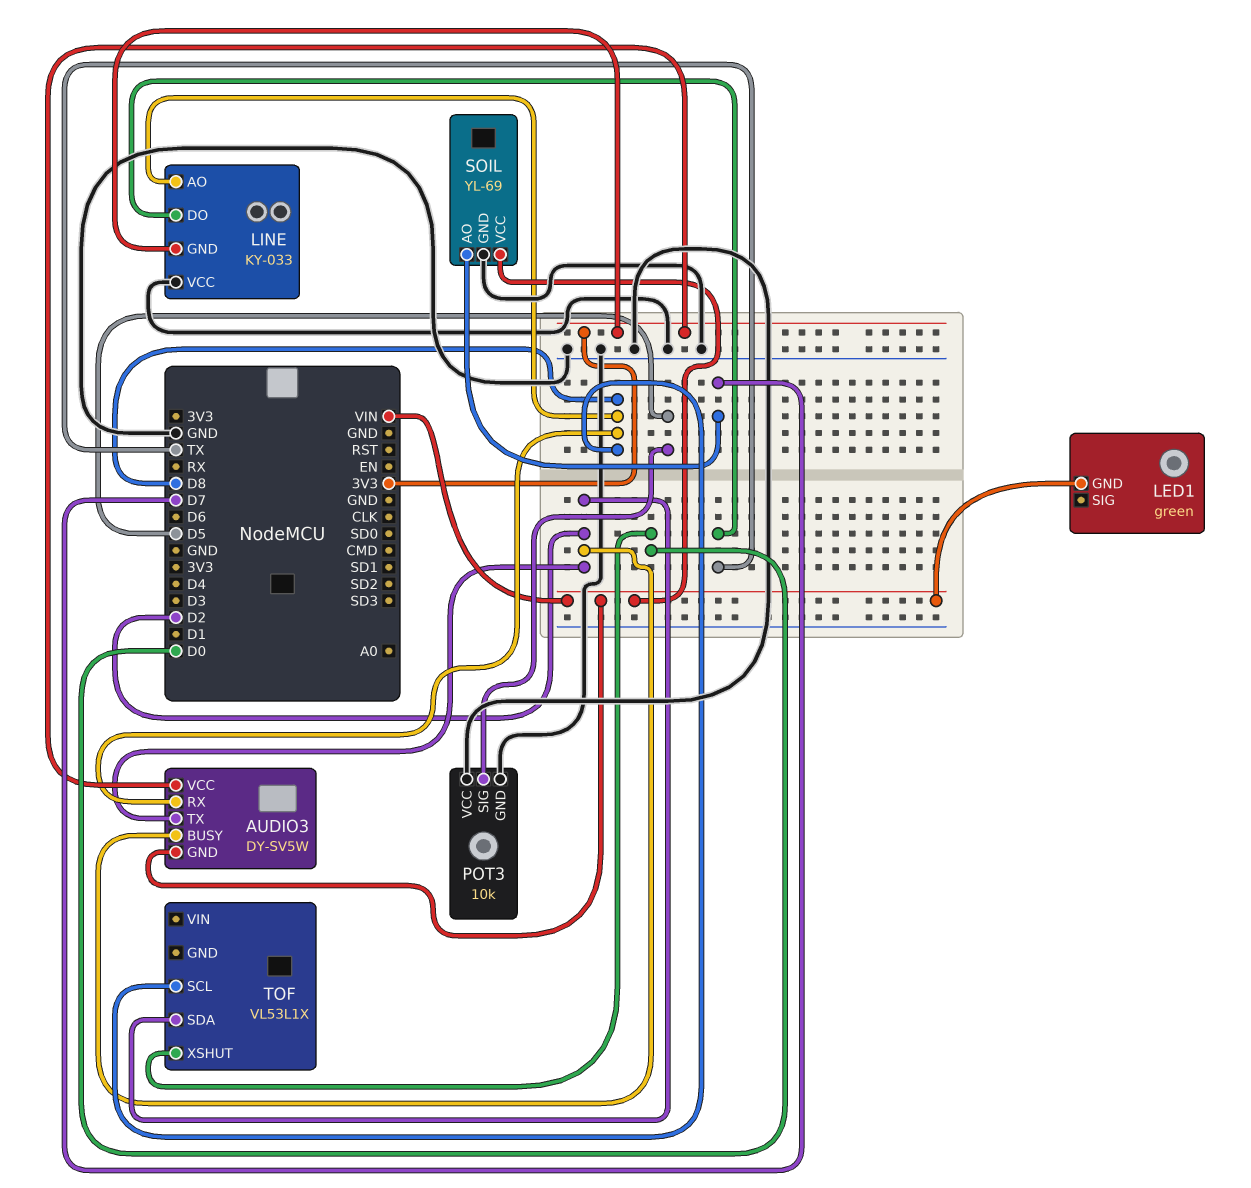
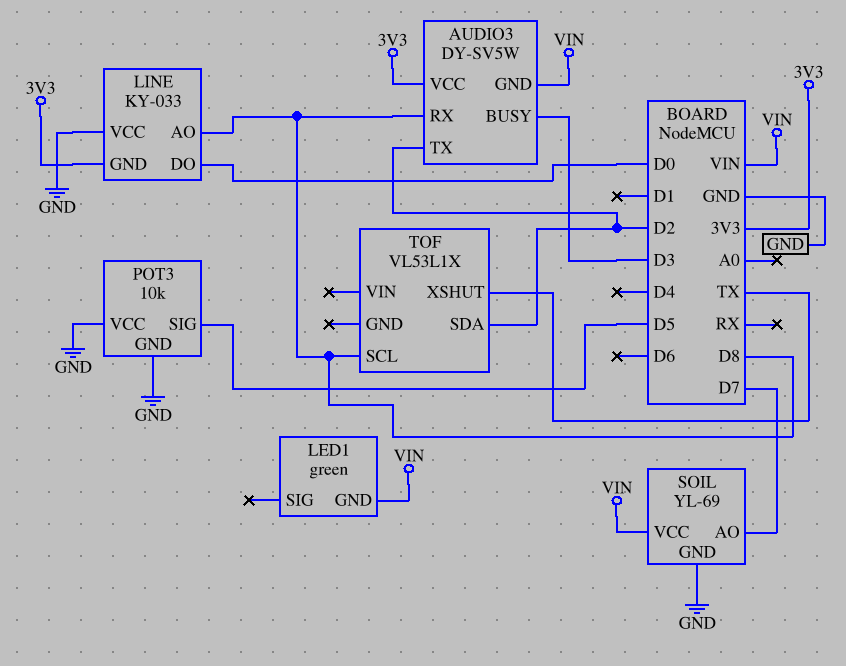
AUDIO3 pin BUSY: D2 -> D3
LINE pin DO: TX -> D0
TOF pin XSHUT: D0 -> TX

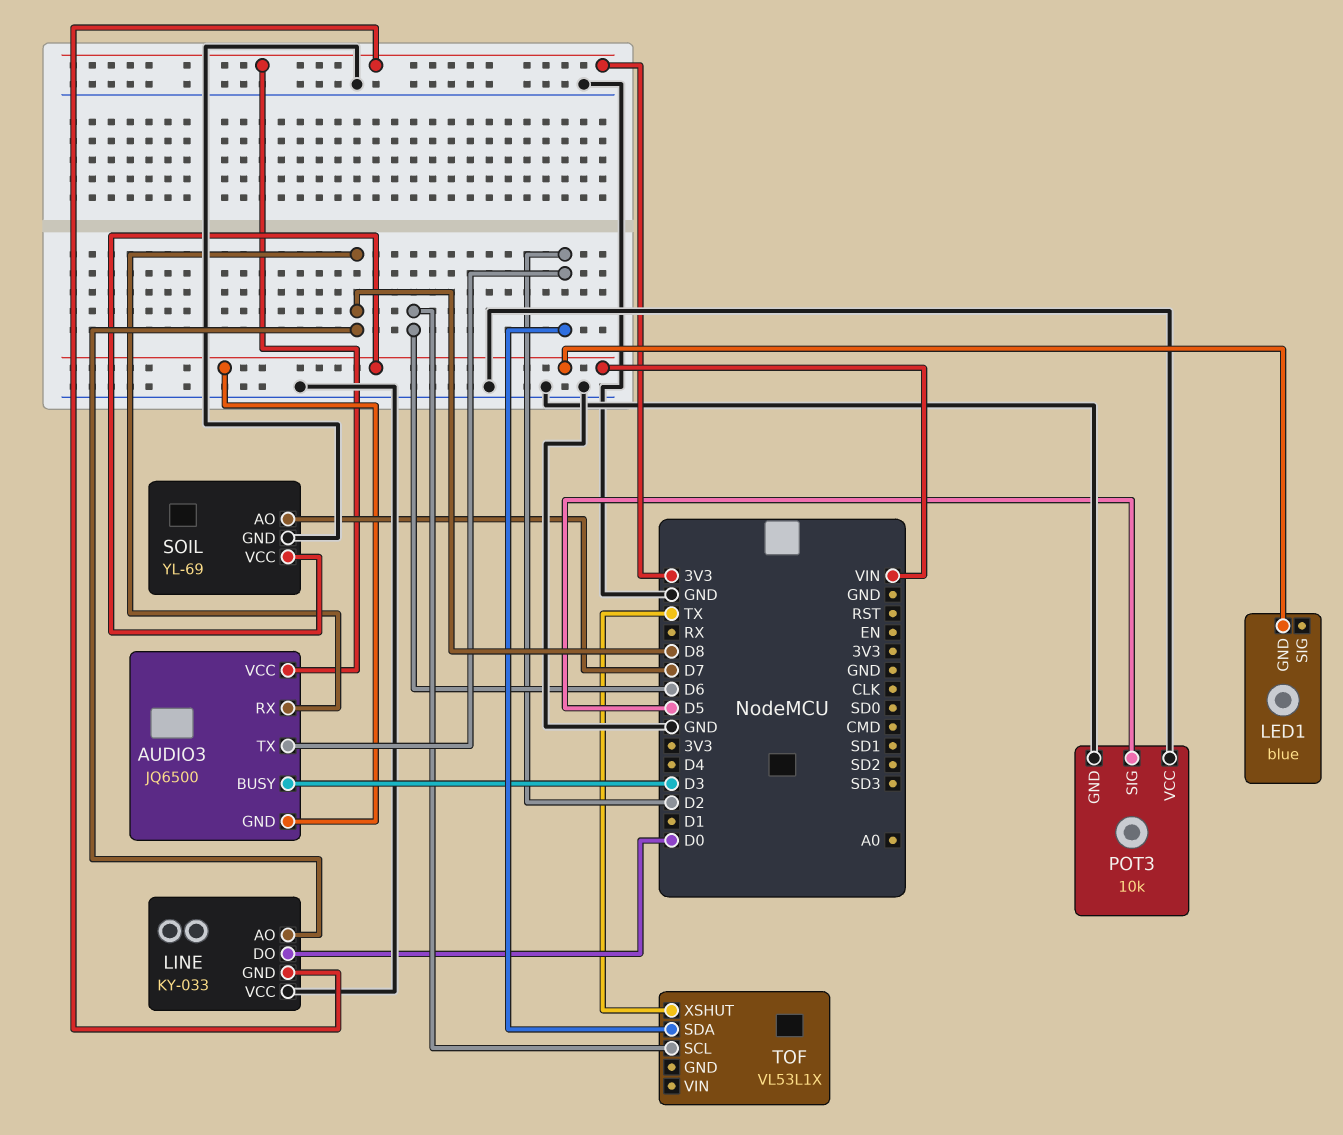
AUDIO3: DY-SV5W -> JQ6500
LED1: green -> blue
TOF pin SCL: D8 -> D6

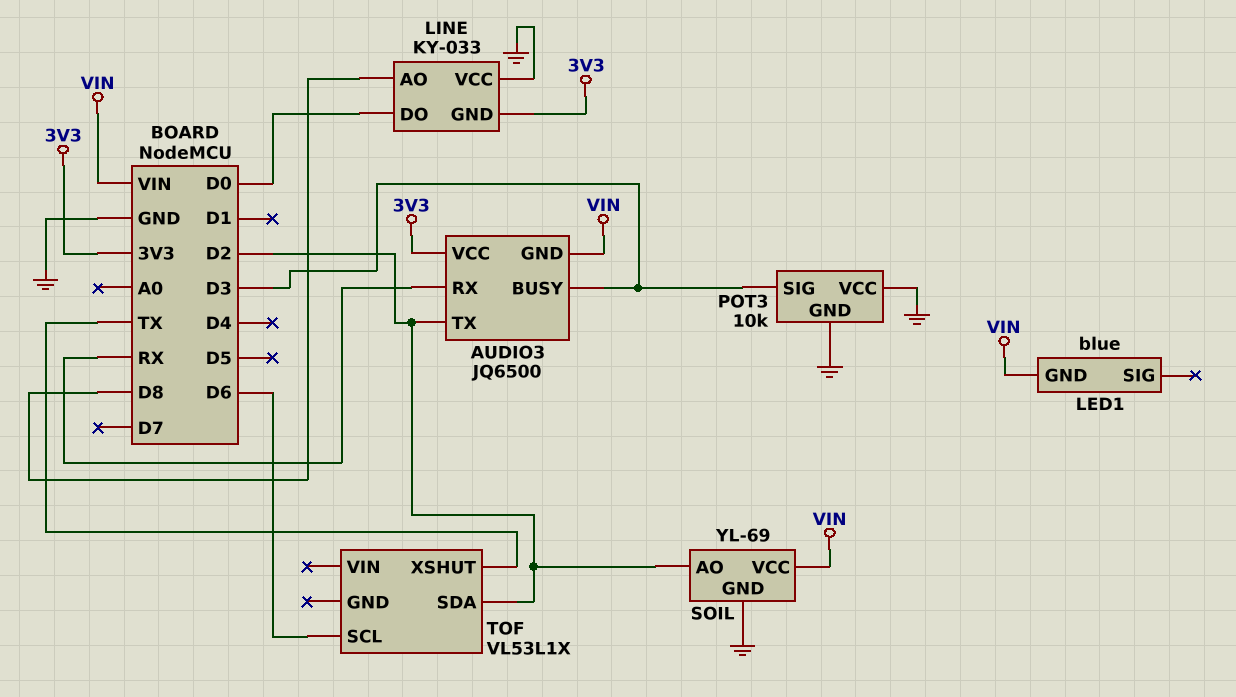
AUDIO3 pin RX: D8 -> RX
POT3 pin SIG: D5 -> D3
SOIL pin AO: D7 -> D2

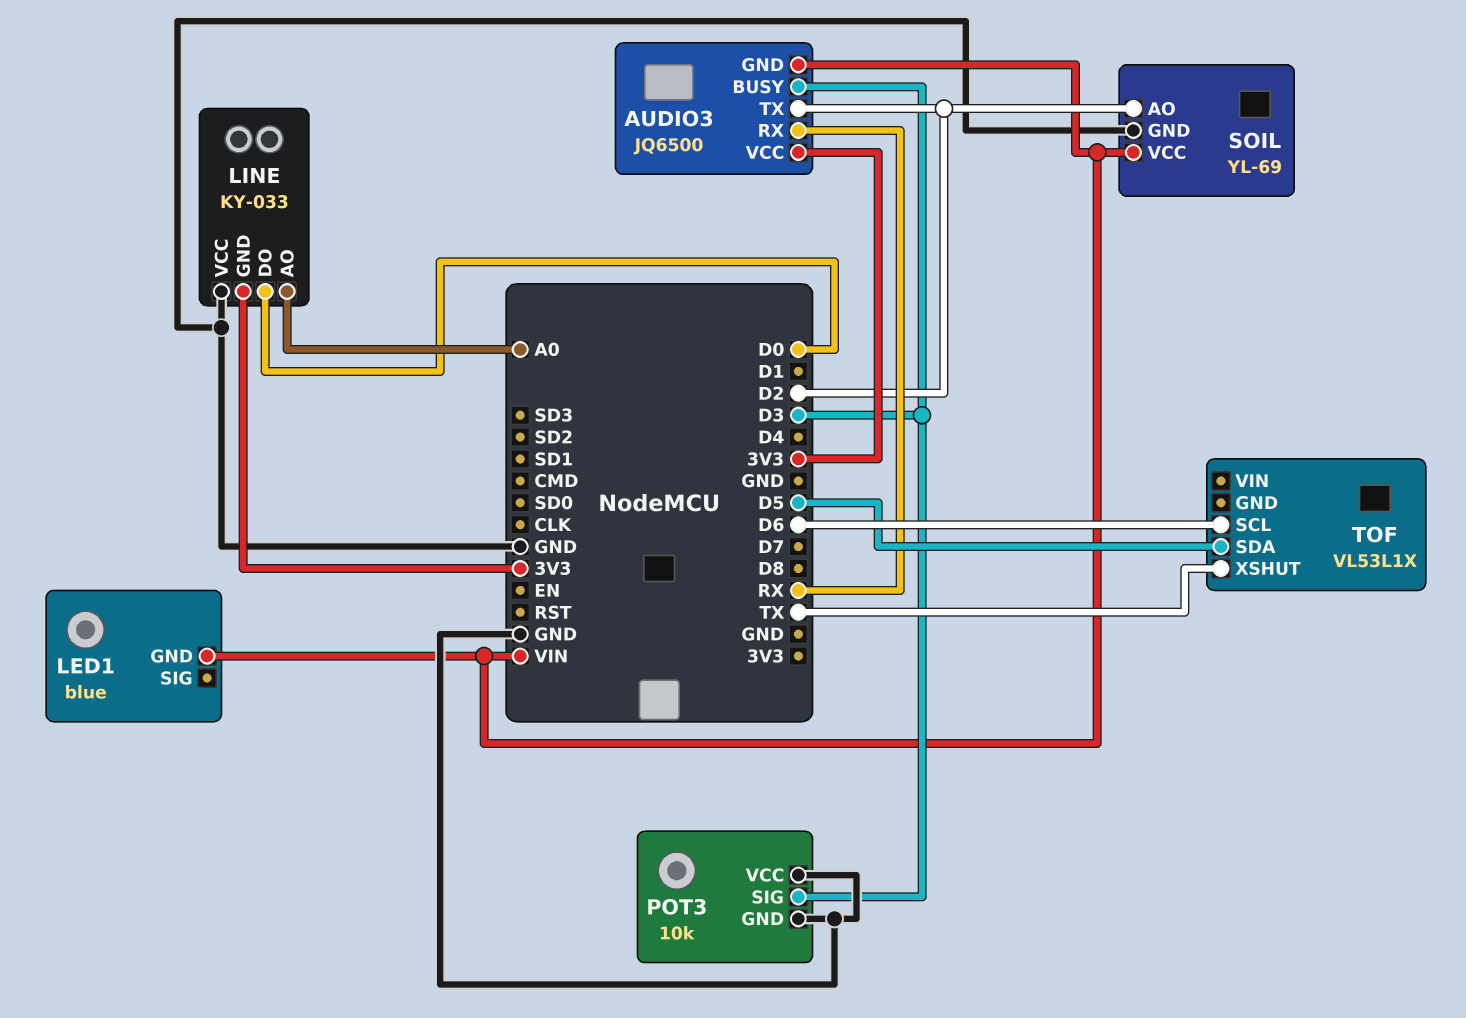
LINE pin AO: D8 -> A0
TOF pin SDA: D2 -> D5

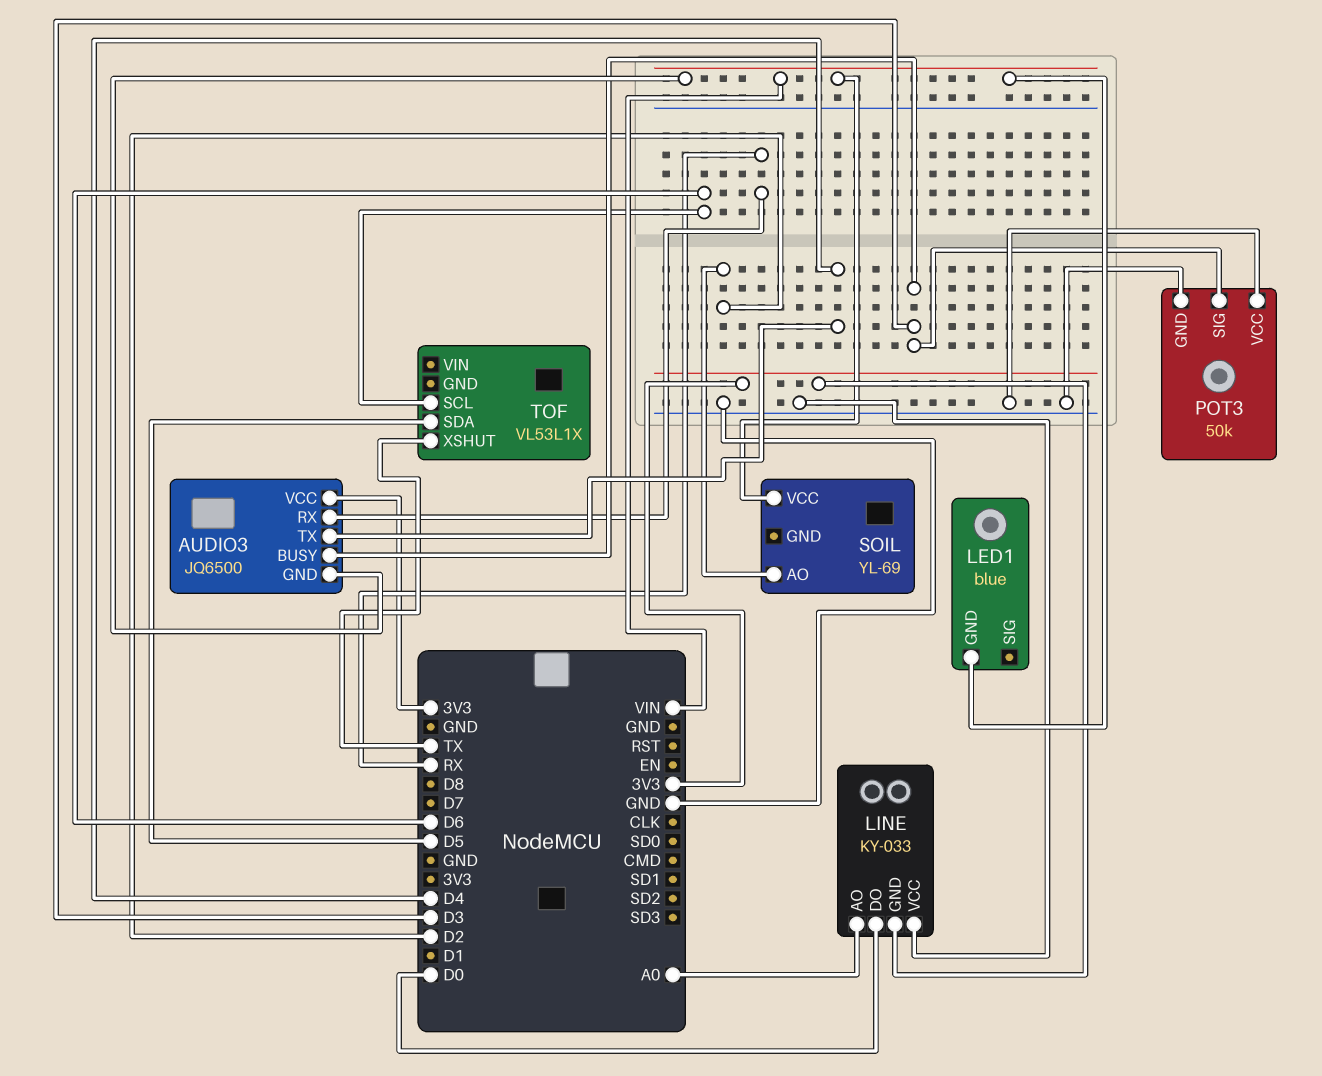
AUDIO3 pin TX: D2 -> D4
POT3: 10k -> 50k
SOIL pin GND: GND -> none

